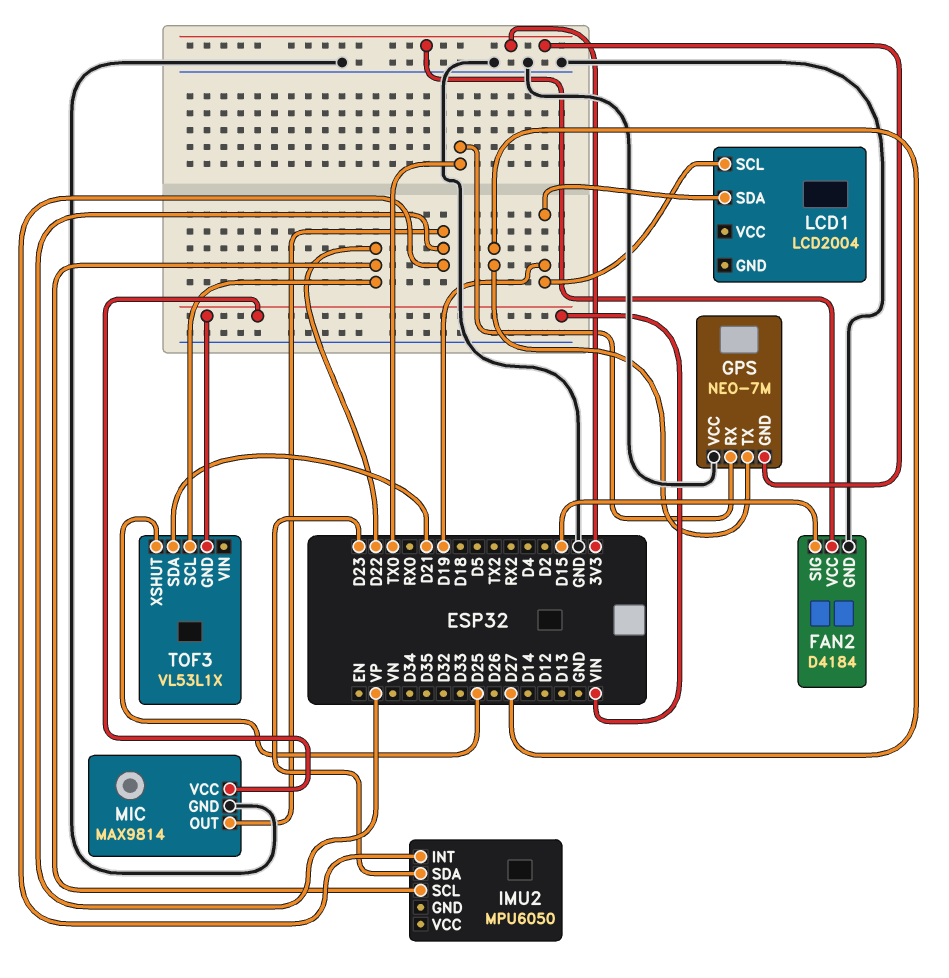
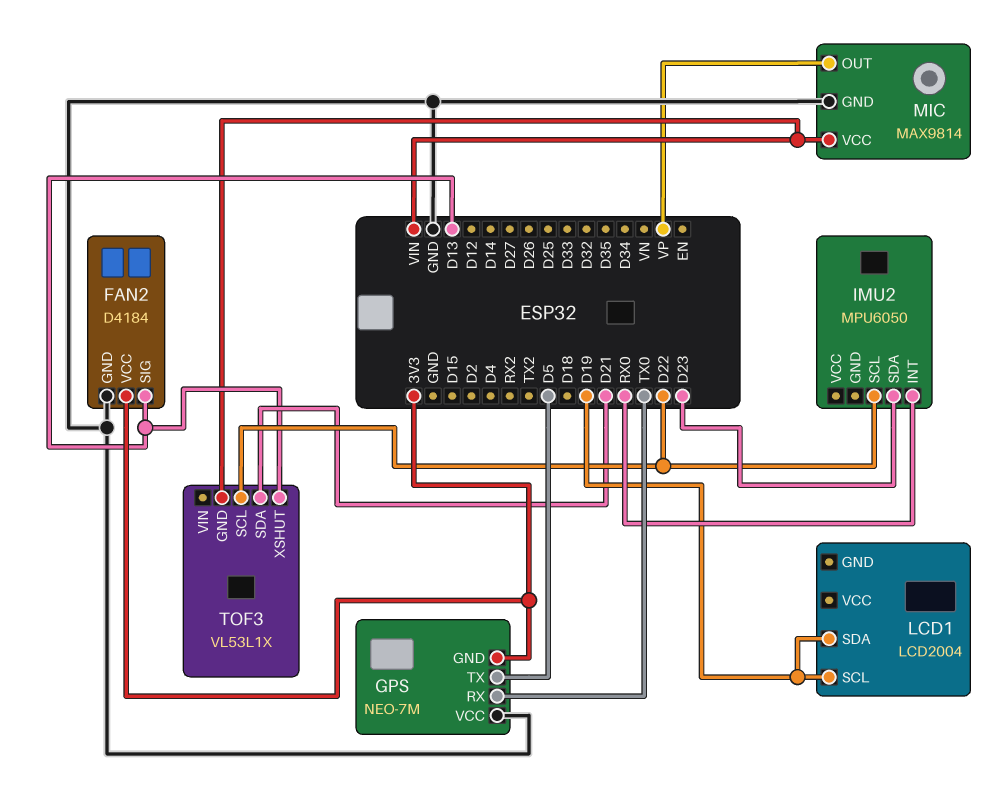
FAN2 pin SIG: D15 -> D13
GPS pin TX: D27 -> D5
IMU2 pin INT: VP -> RX0
TOF3 pin XSHUT: D25 -> D13

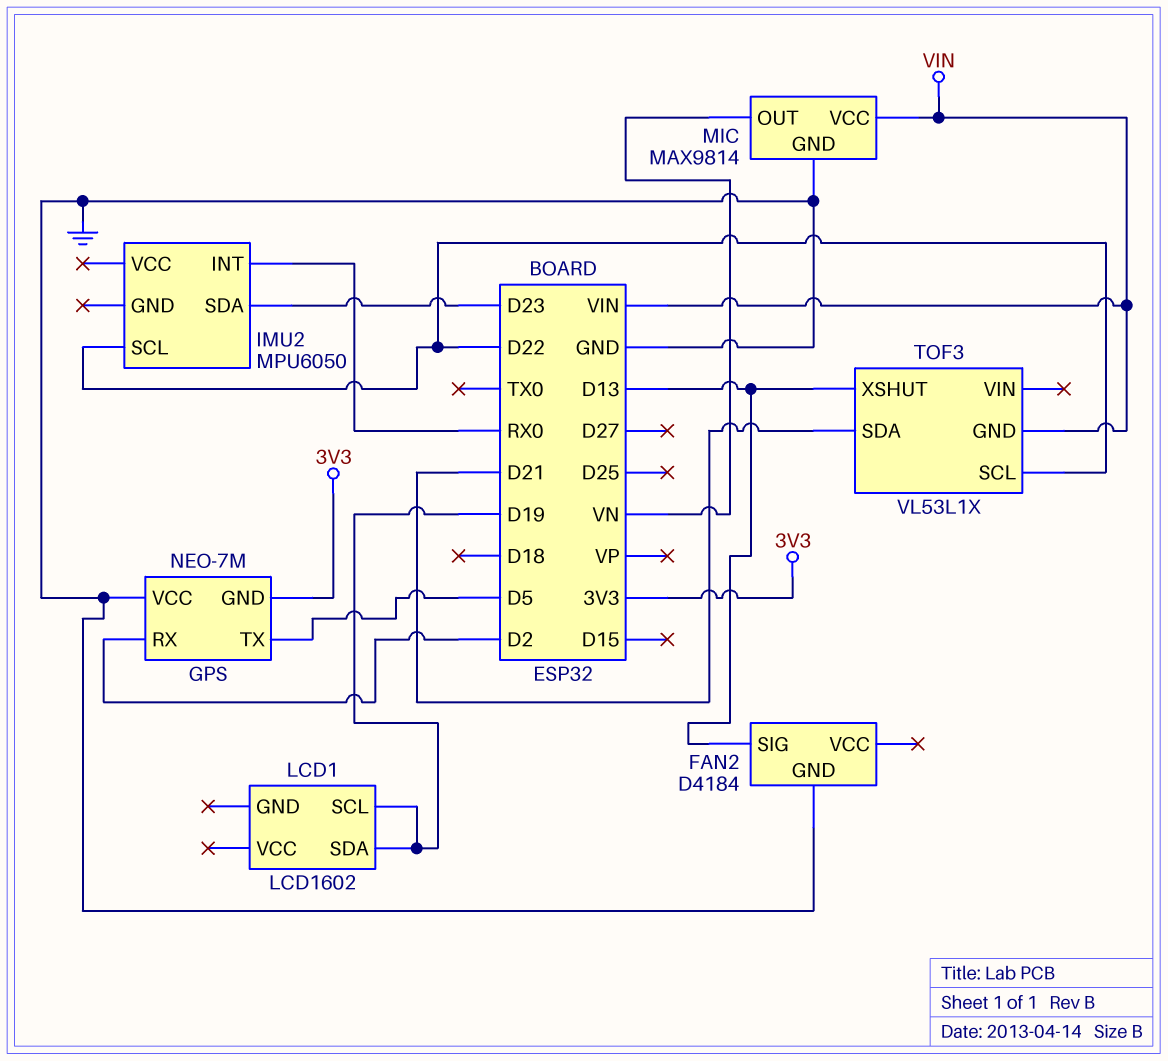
FAN2 pin VCC: 3V3 -> none
GPS pin RX: TX0 -> D2
LCD1: LCD2004 -> LCD1602
MIC pin OUT: VP -> VN

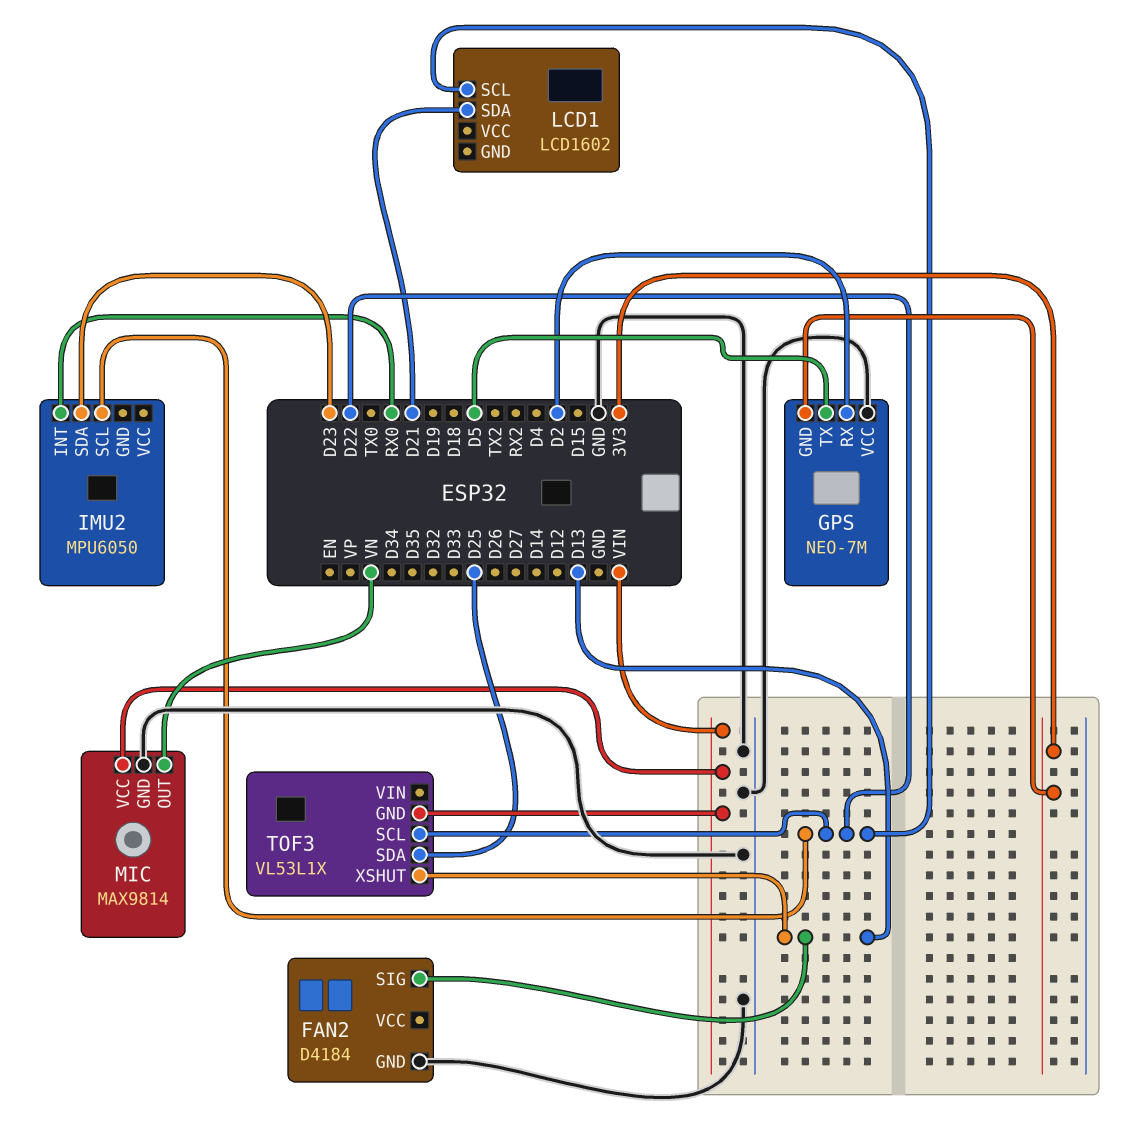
LCD1 pin SCL: D19 -> D22
LCD1 pin SDA: D19 -> D21
TOF3 pin SDA: D21 -> D25

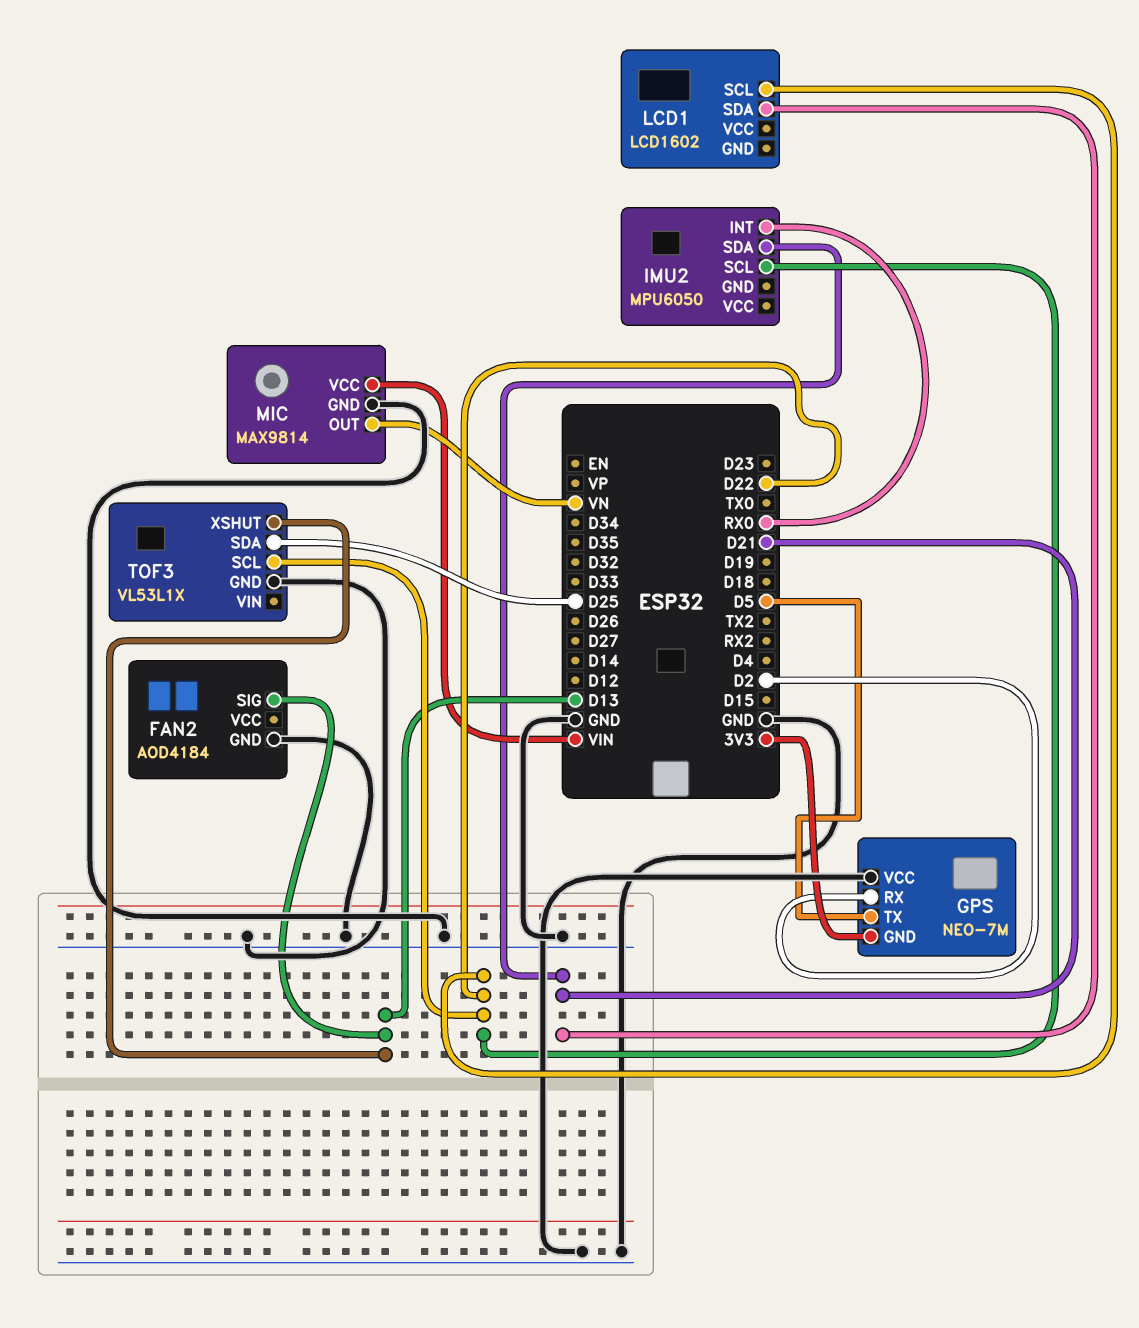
FAN2: D4184 -> AOD4184
IMU2 pin SDA: D23 -> D21
TOF3 pin GND: VIN -> GND

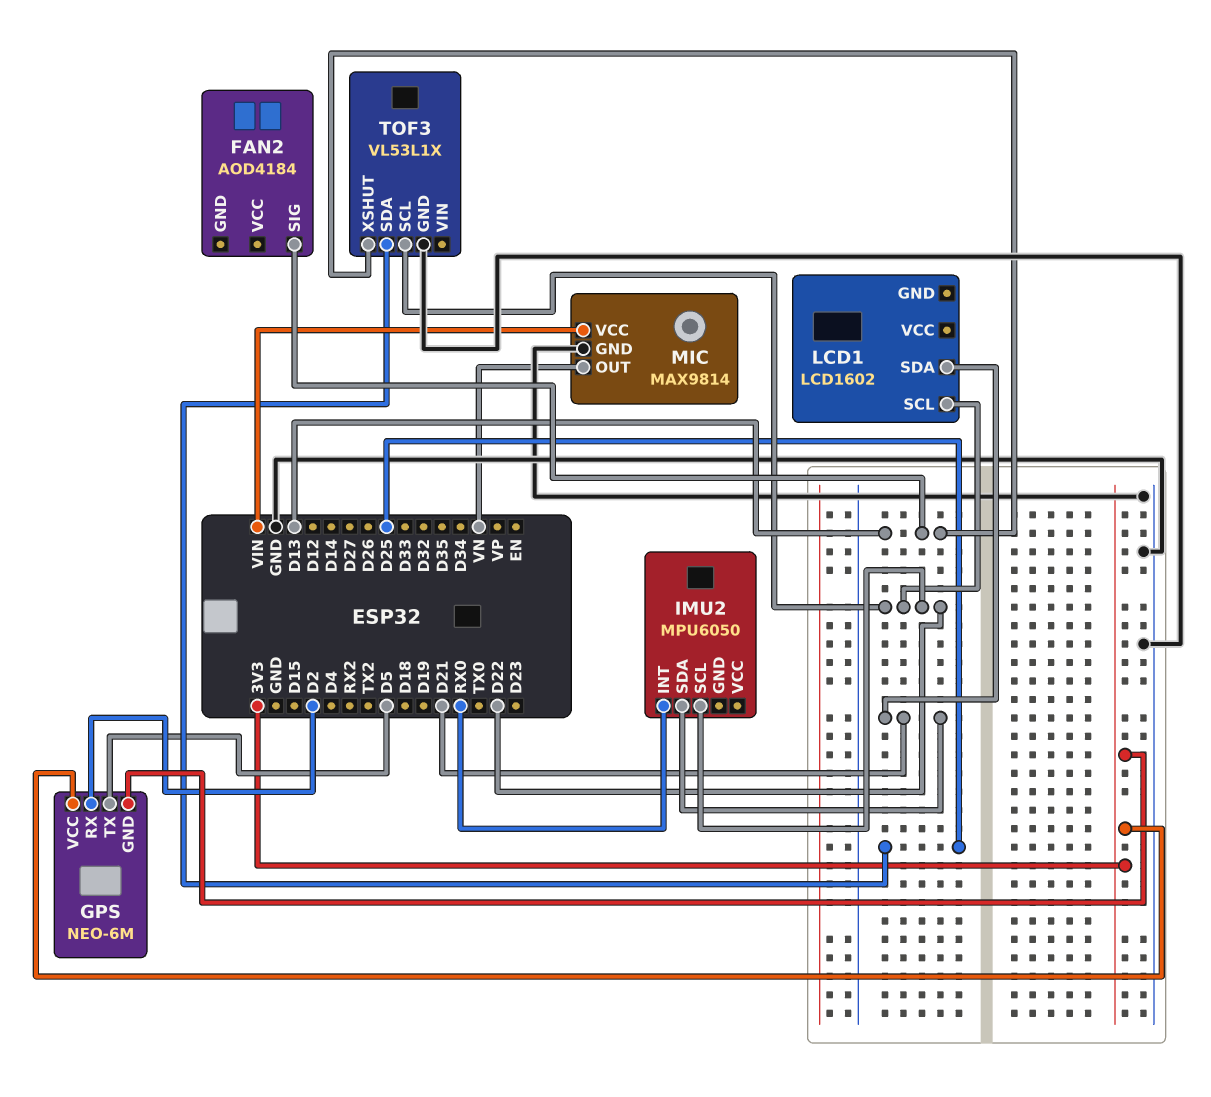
FAN2 pin GND: GND -> none
GPS: NEO-7M -> NEO-6M
GPS pin VCC: GND -> 3V3

